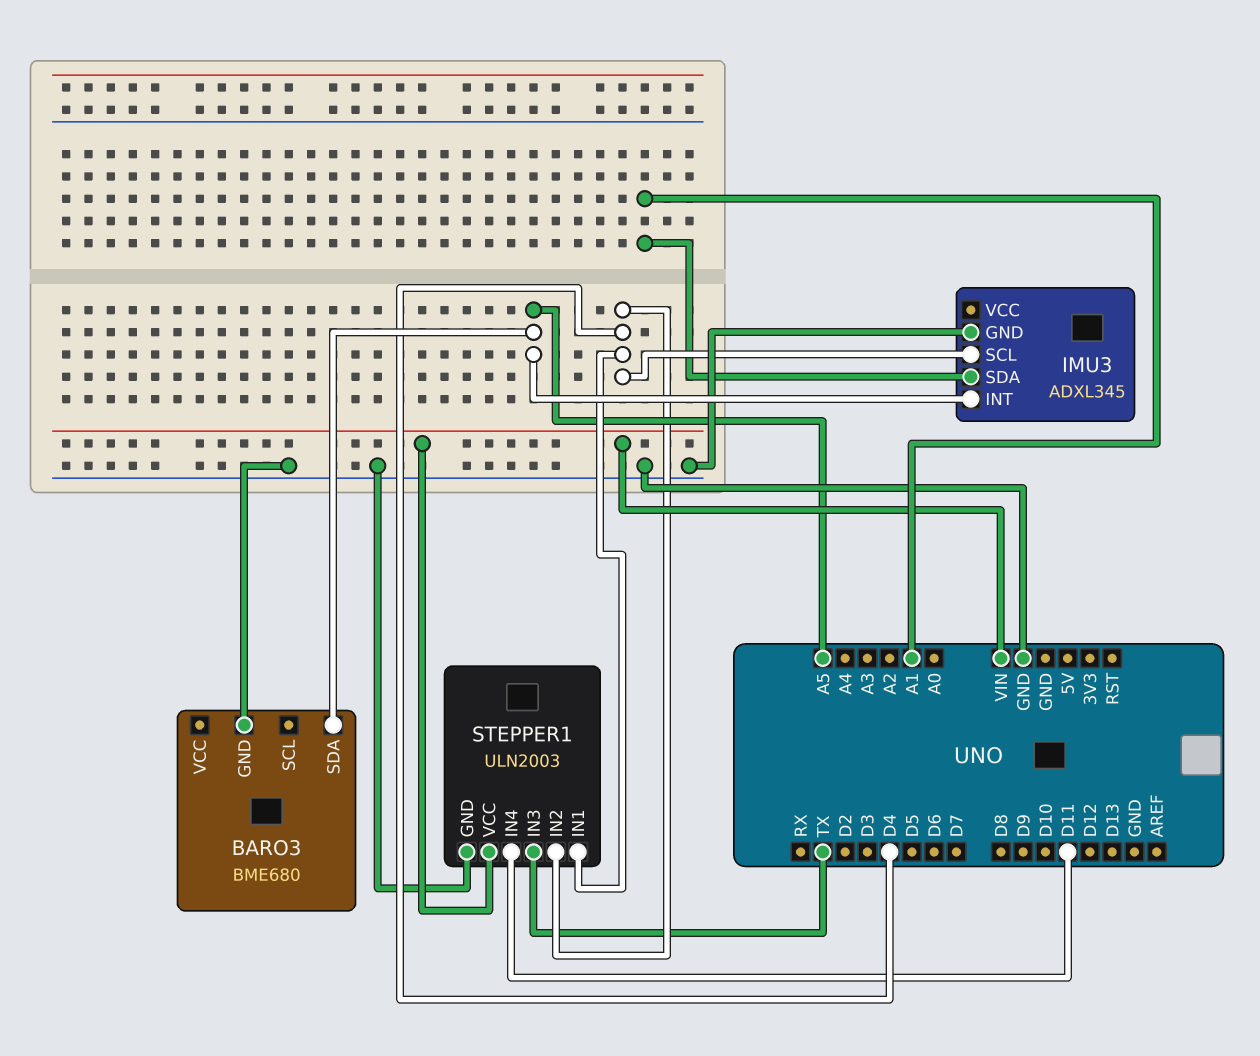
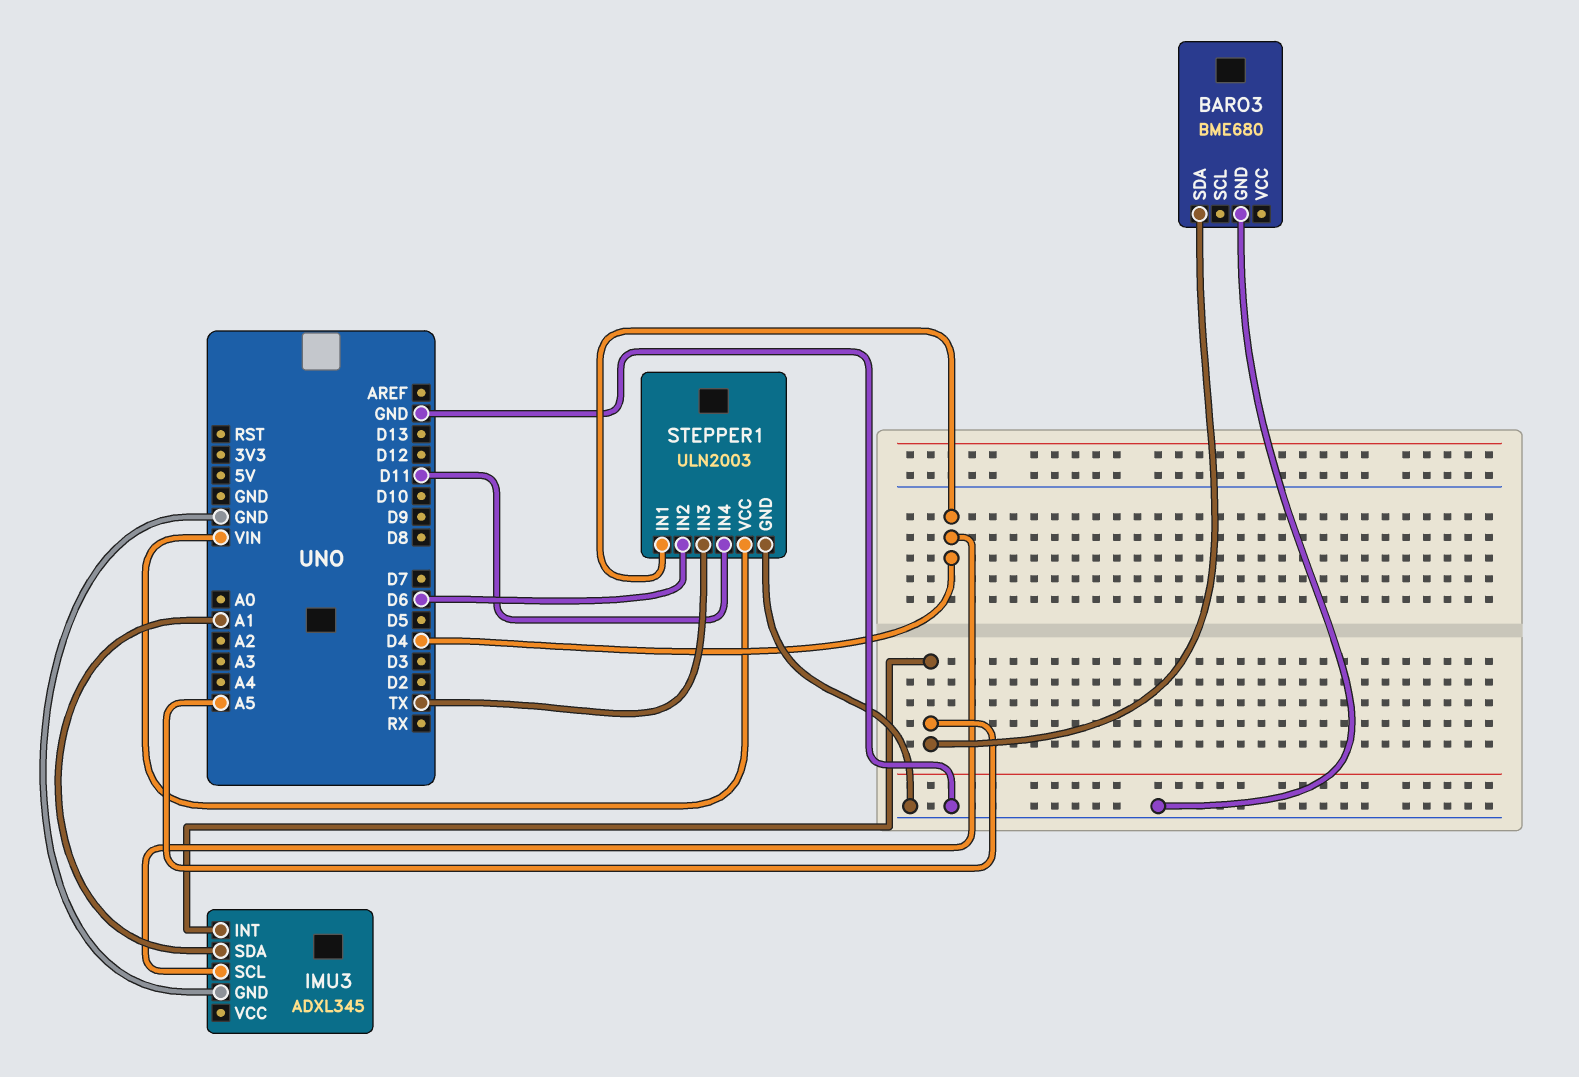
STEPPER1 pin IN2: D4 -> D6

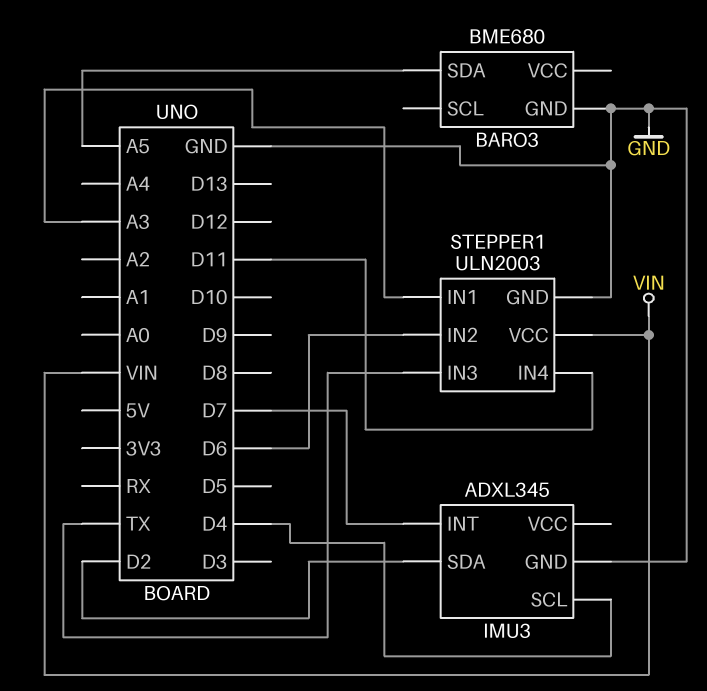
IMU3 pin INT: A5 -> D7
IMU3 pin SDA: A1 -> D2
STEPPER1 pin IN1: D4 -> A3

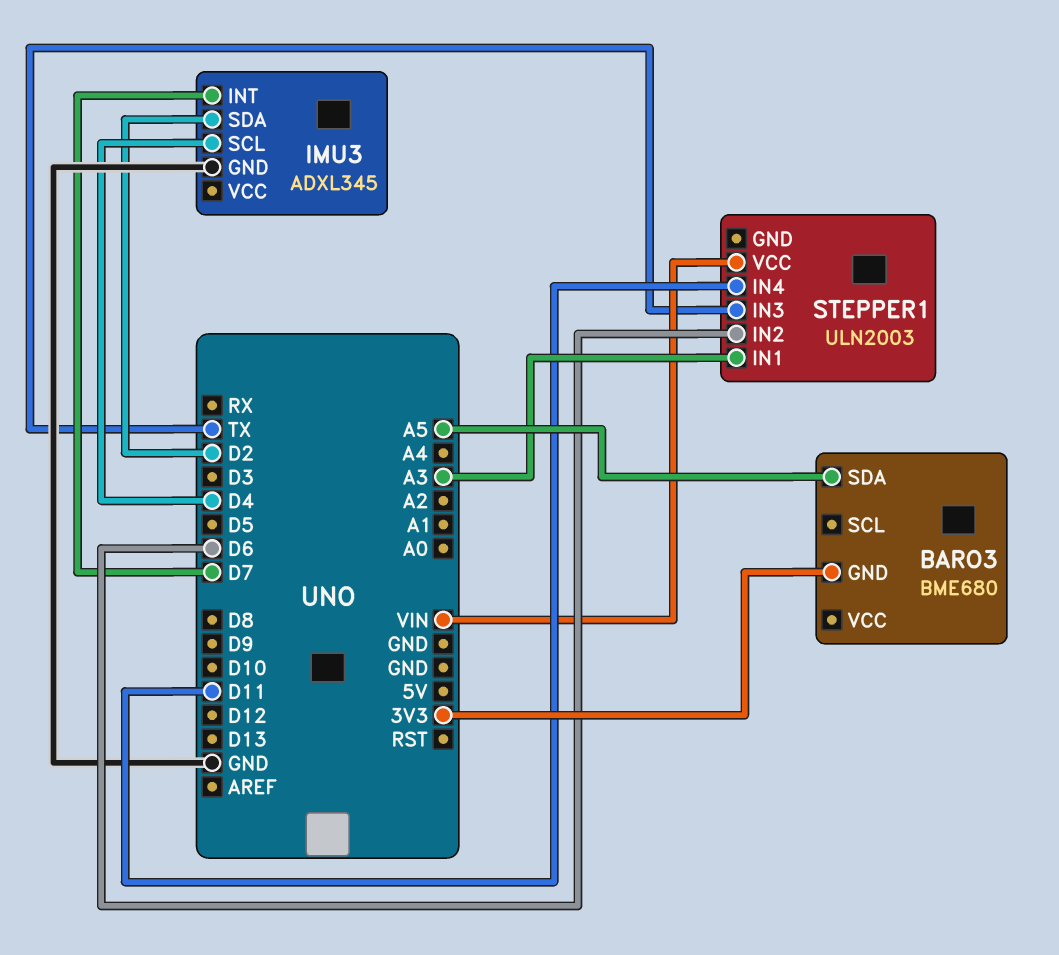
BARO3 pin GND: GND -> 3V3
STEPPER1 pin GND: GND -> none

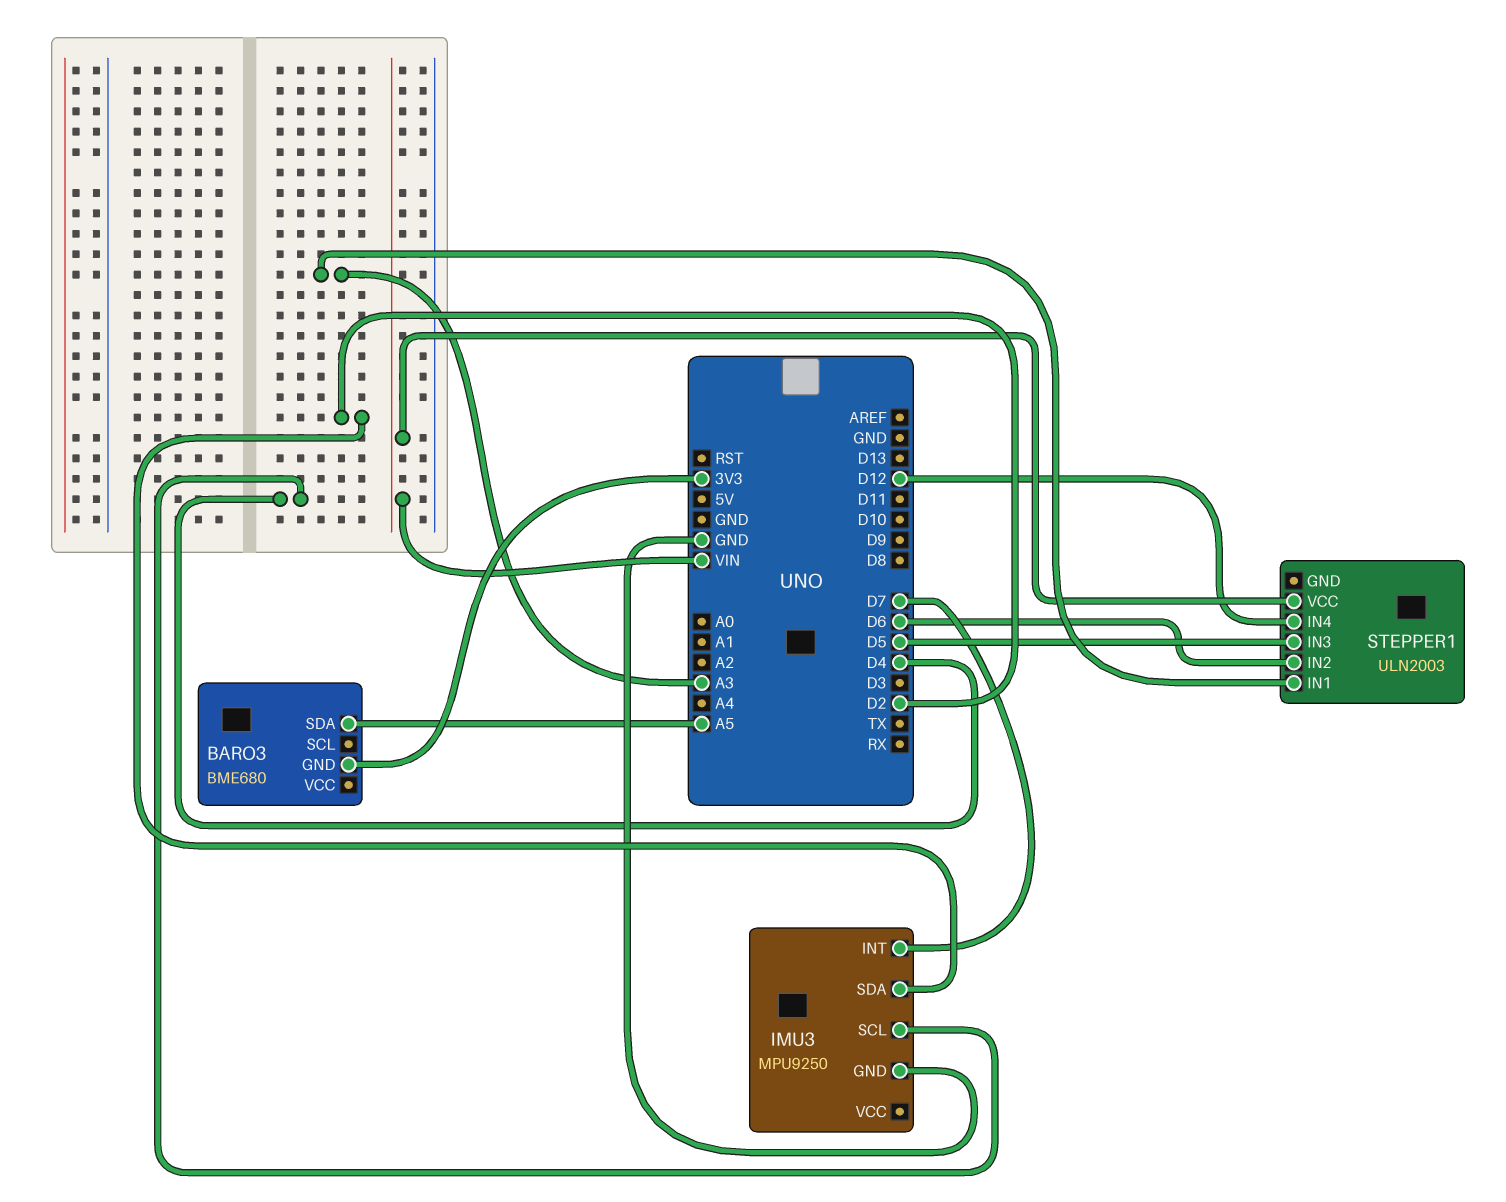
IMU3: ADXL345 -> MPU9250
STEPPER1 pin IN3: TX -> D5
STEPPER1 pin IN4: D11 -> D12

